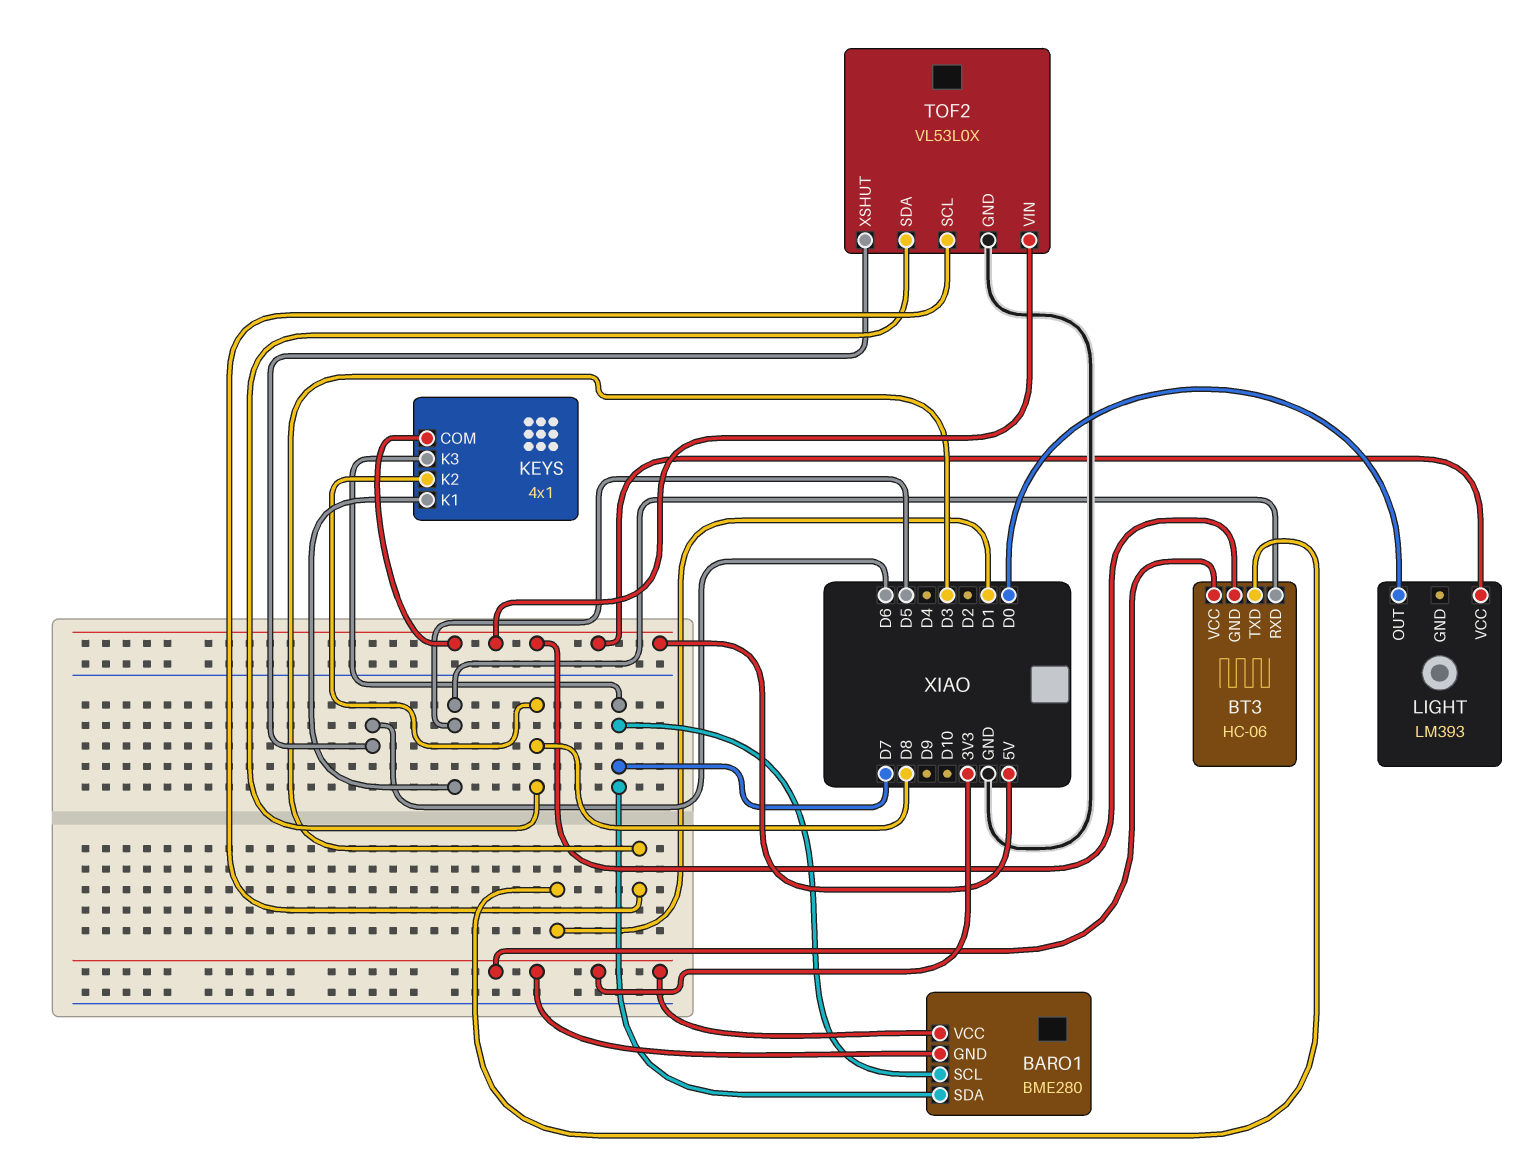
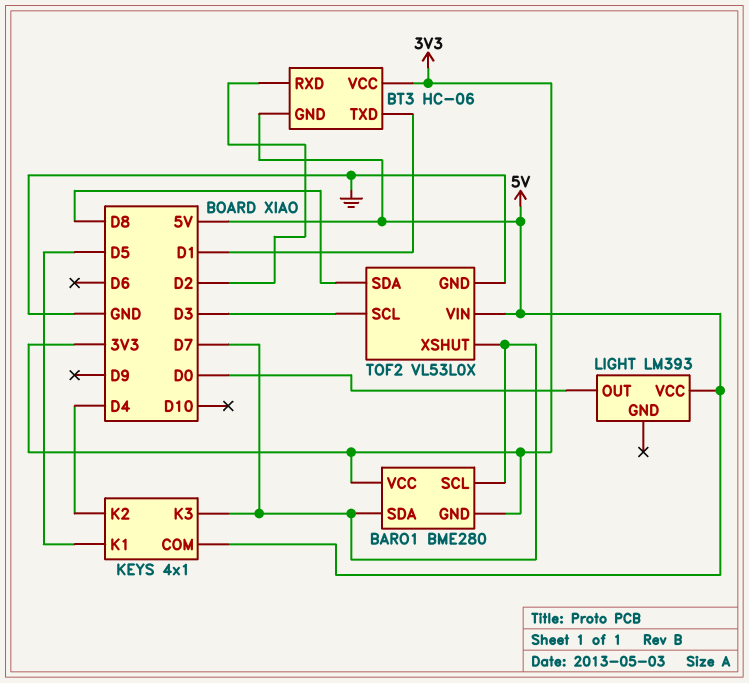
BT3 pin RXD: D5 -> D2
KEYS pin K2: D8 -> D4
TOF2 pin XSHUT: D6 -> D7

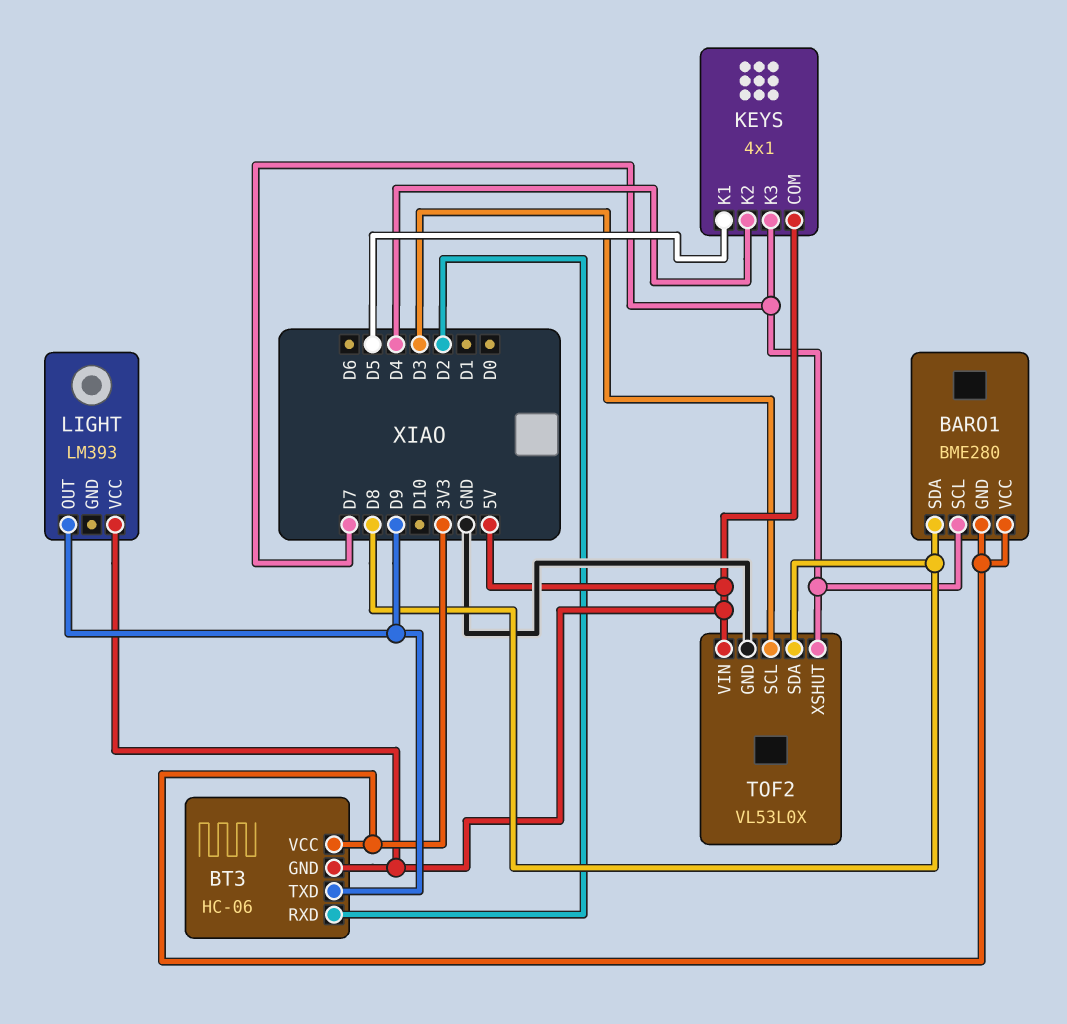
BARO1 pin SDA: D7 -> D8
BT3 pin TXD: D1 -> D9
LIGHT pin OUT: D0 -> D9

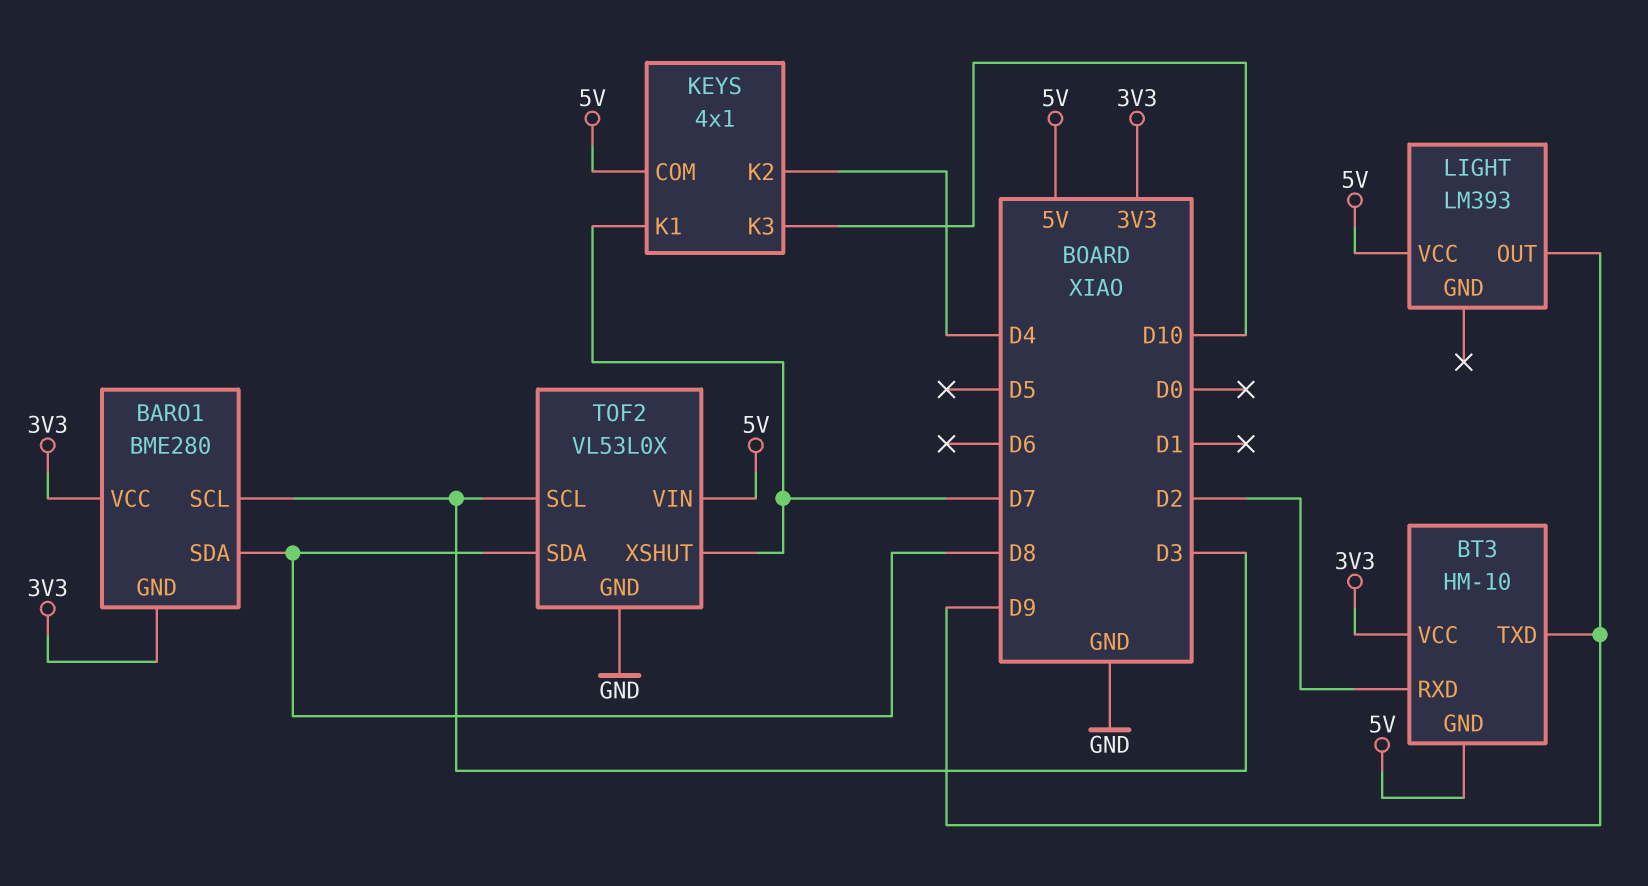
BARO1 pin SCL: D7 -> D3
BT3: HC-06 -> HM-10
KEYS pin K1: D5 -> D7
KEYS pin K3: D7 -> D10

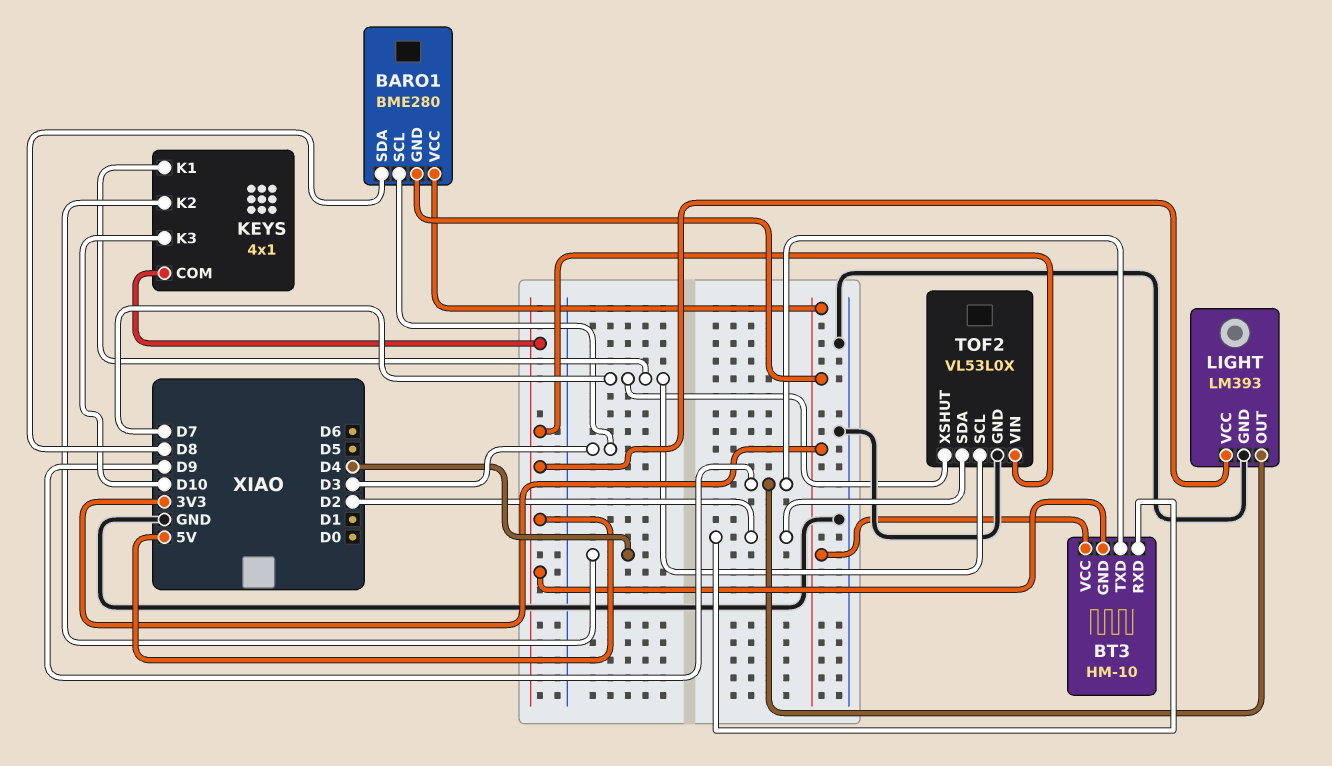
LIGHT pin GND: none -> GND
TOF2 pin SCL: D3 -> D7
TOF2 pin SDA: D8 -> D2

